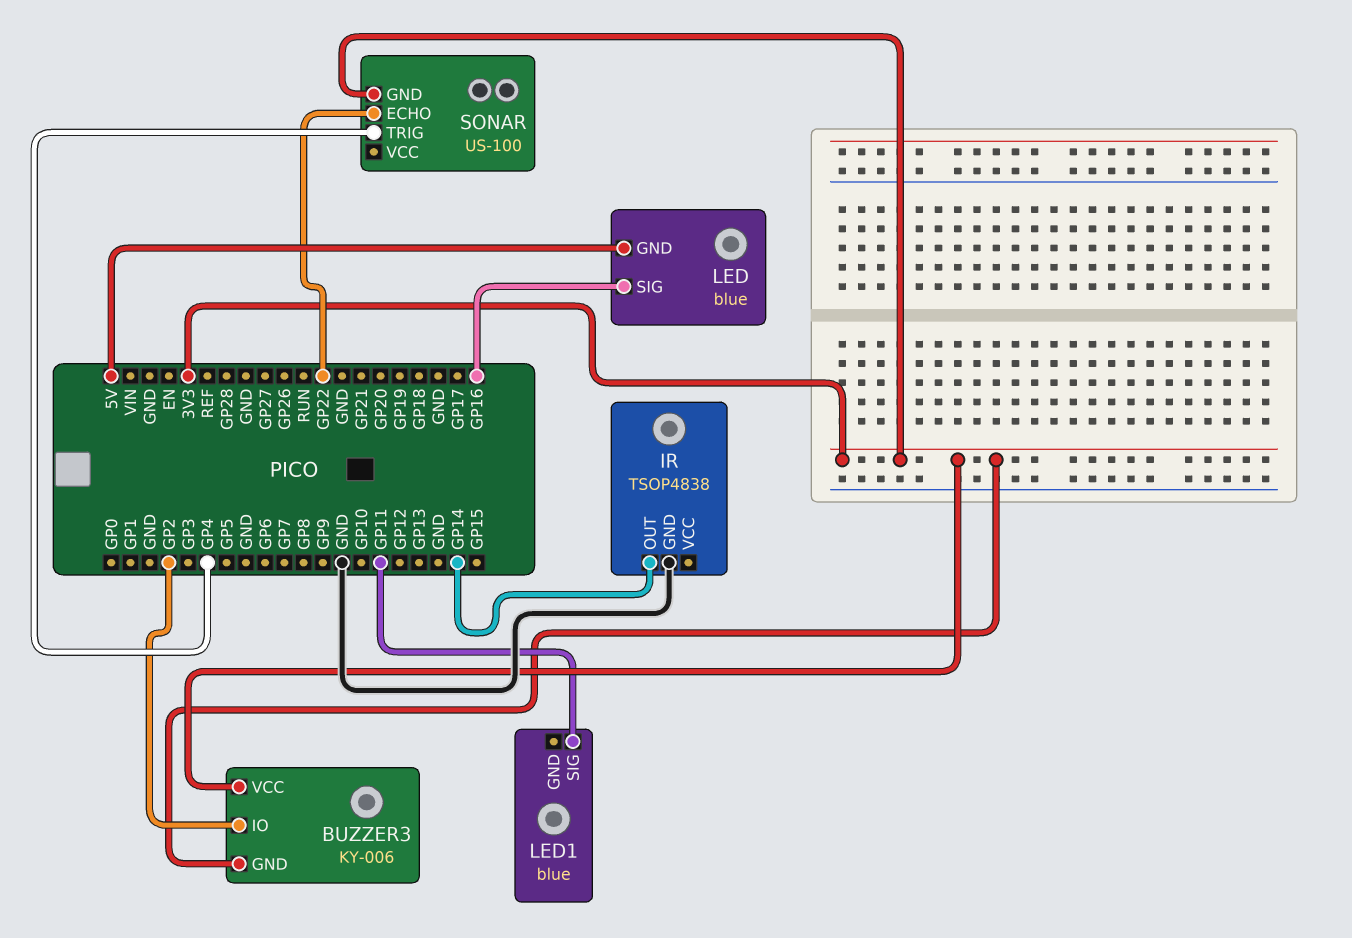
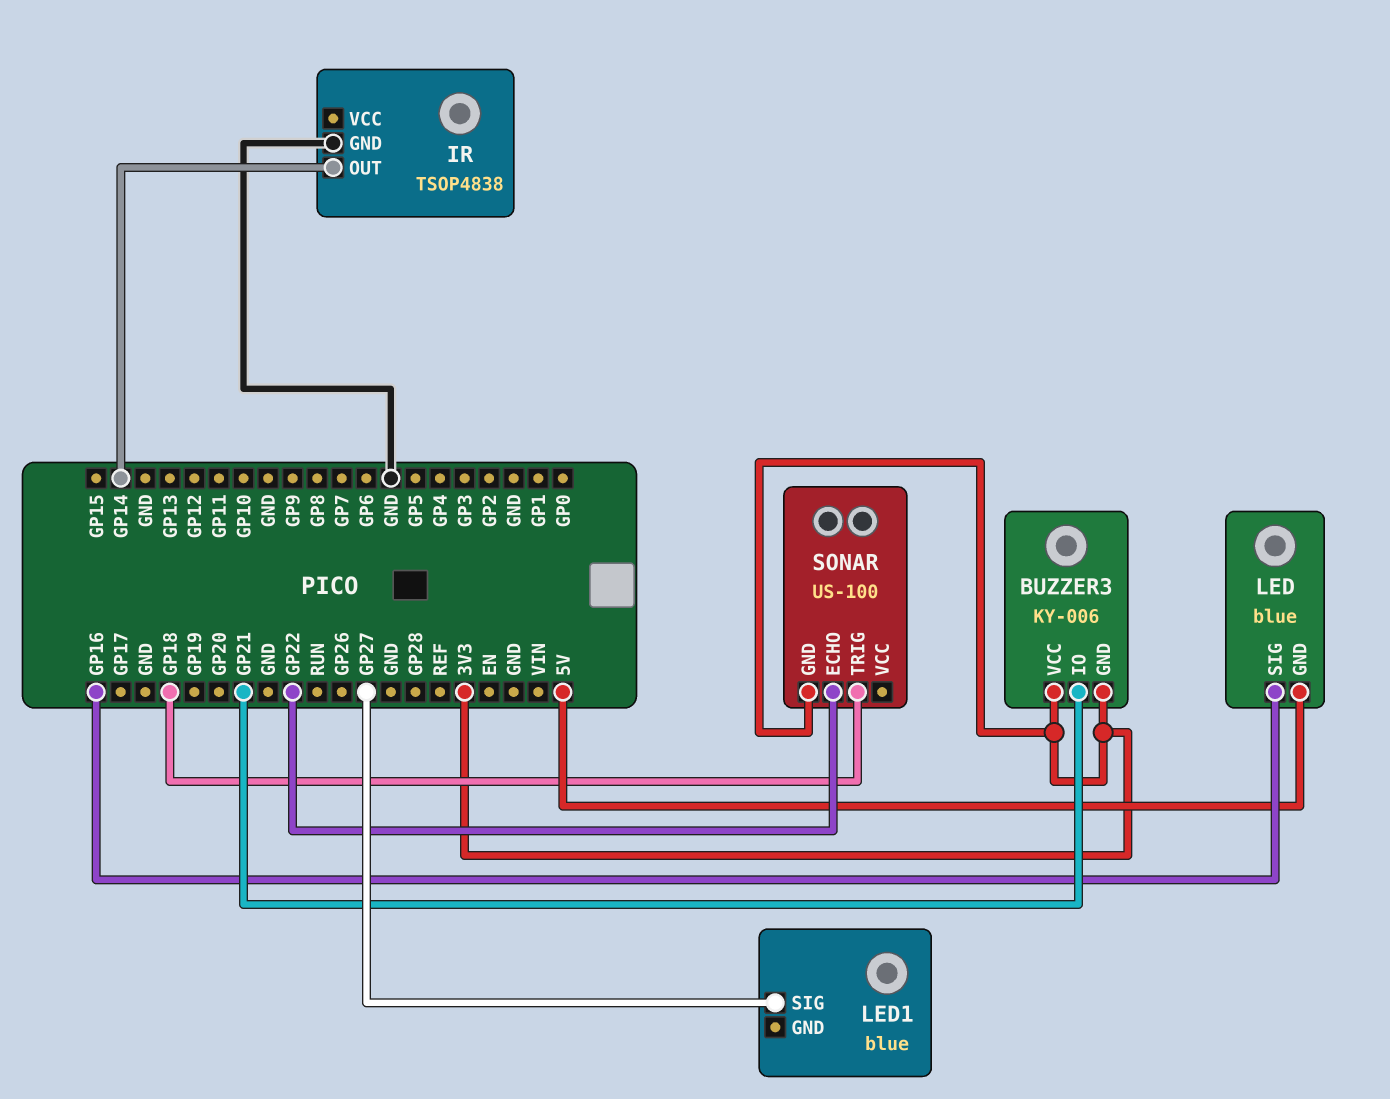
BUZZER3 pin IO: GP2 -> GP21
LED1 pin SIG: GP11 -> GP27
SONAR pin TRIG: GP4 -> GP18

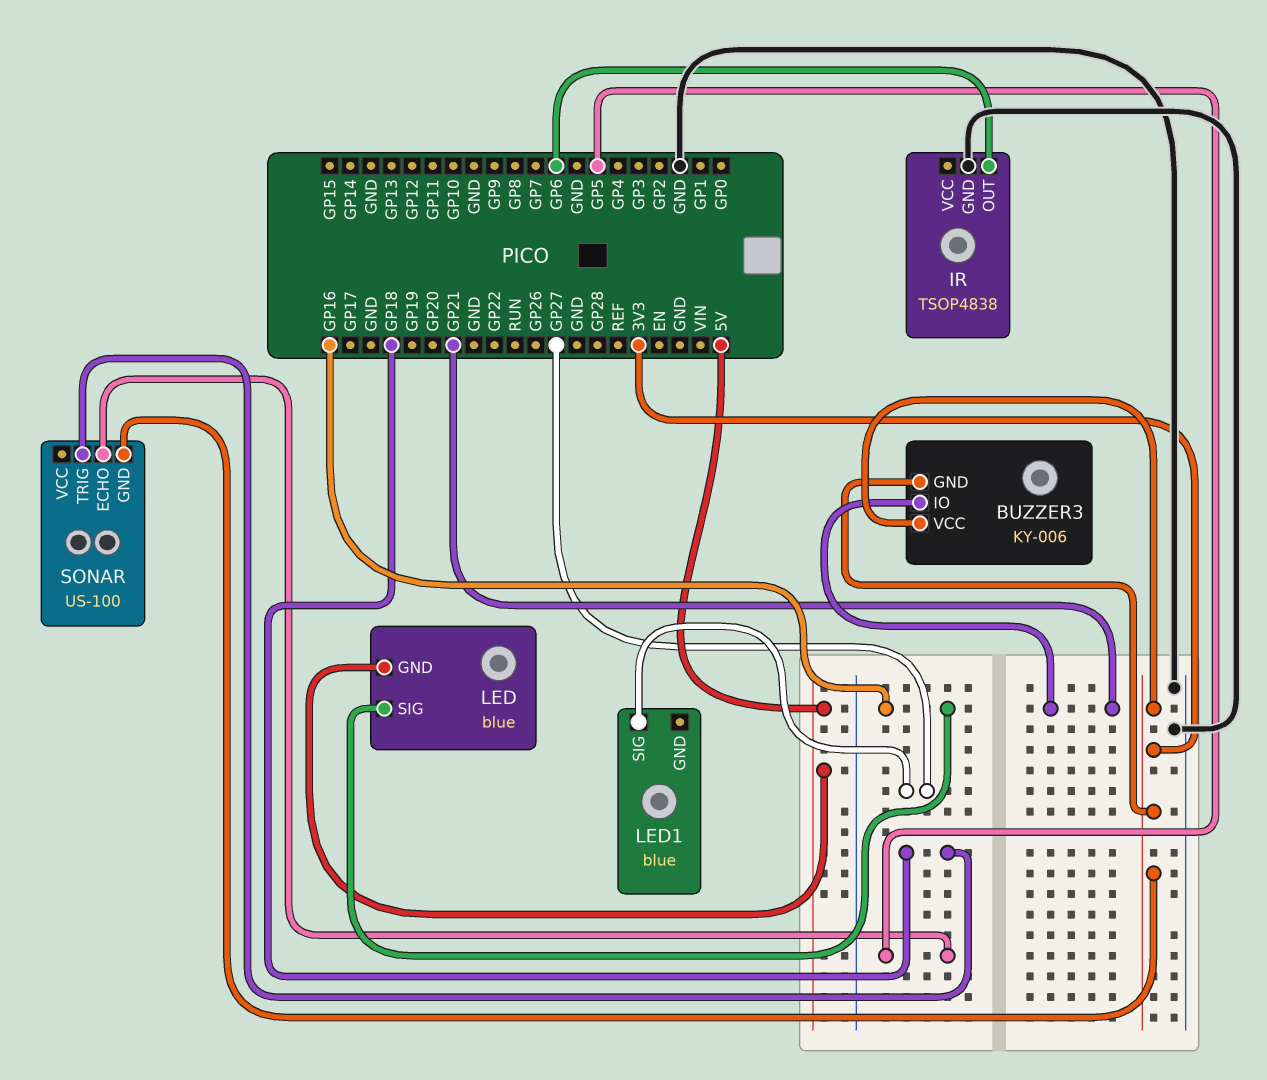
IR pin OUT: GP14 -> GP6
SONAR pin ECHO: GP22 -> GP5

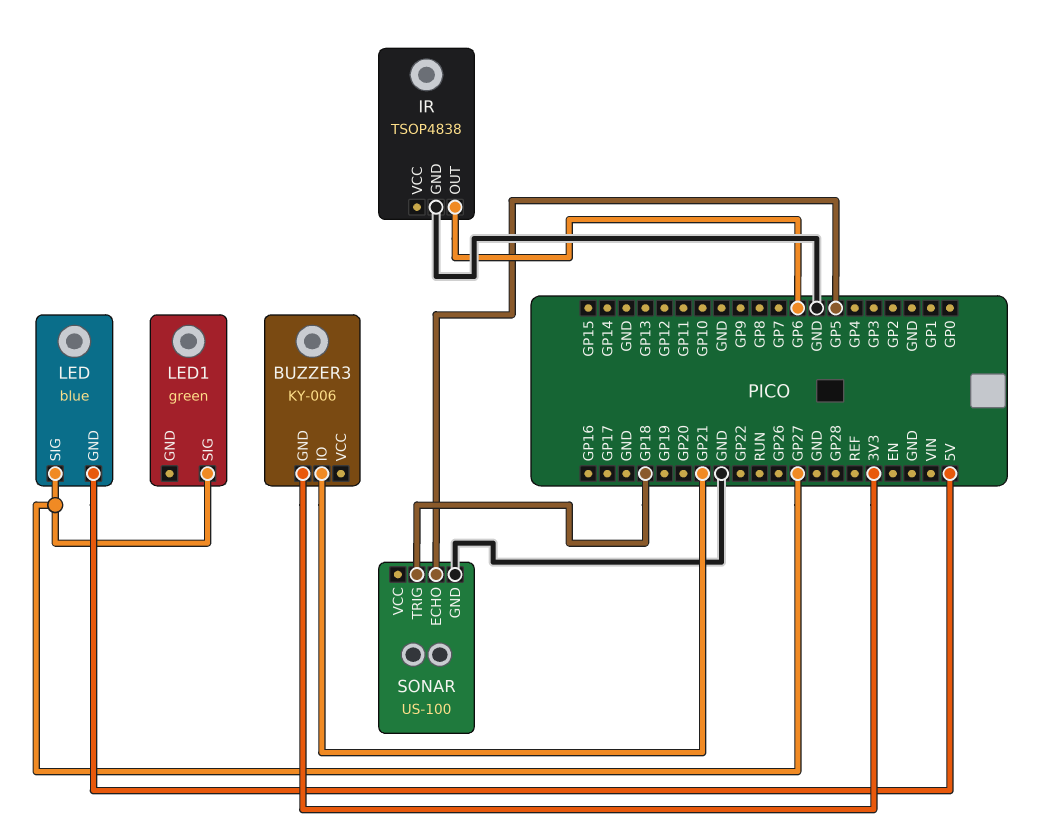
BUZZER3 pin VCC: 3V3 -> none
LED pin SIG: GP16 -> GP27
LED1: blue -> green
SONAR pin GND: 3V3 -> GND

